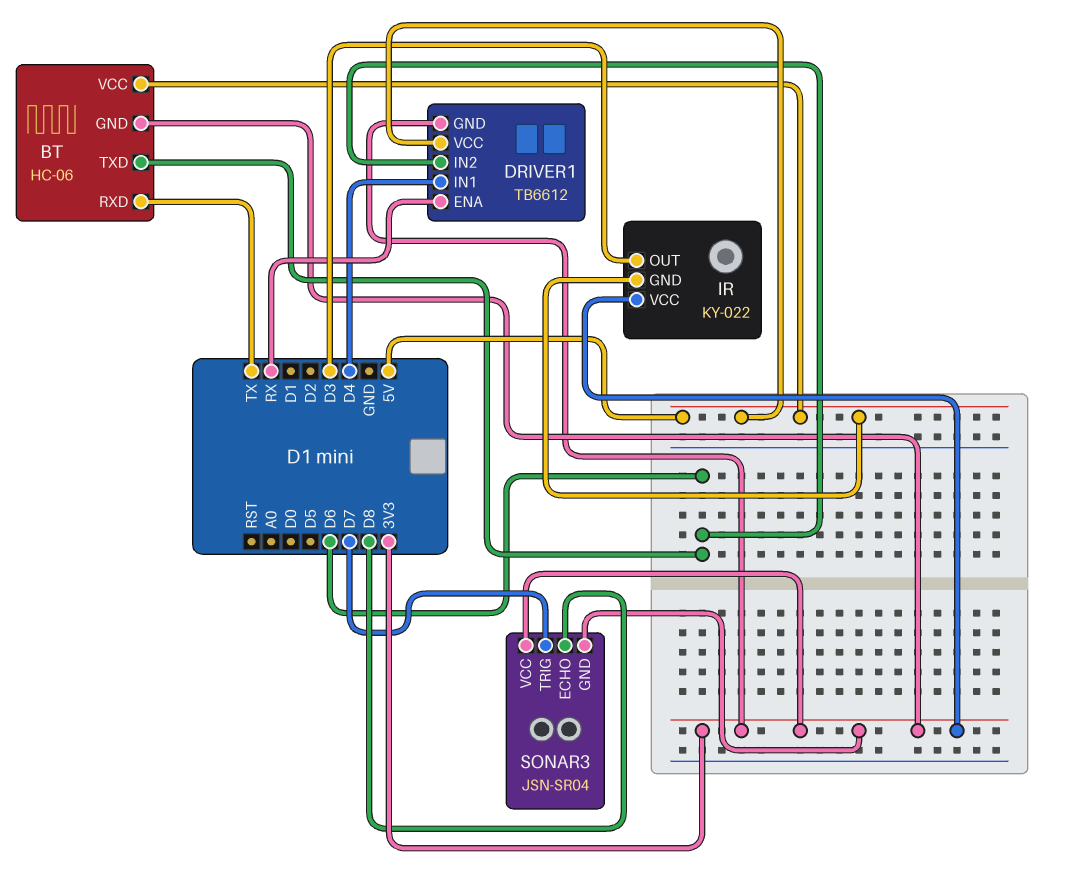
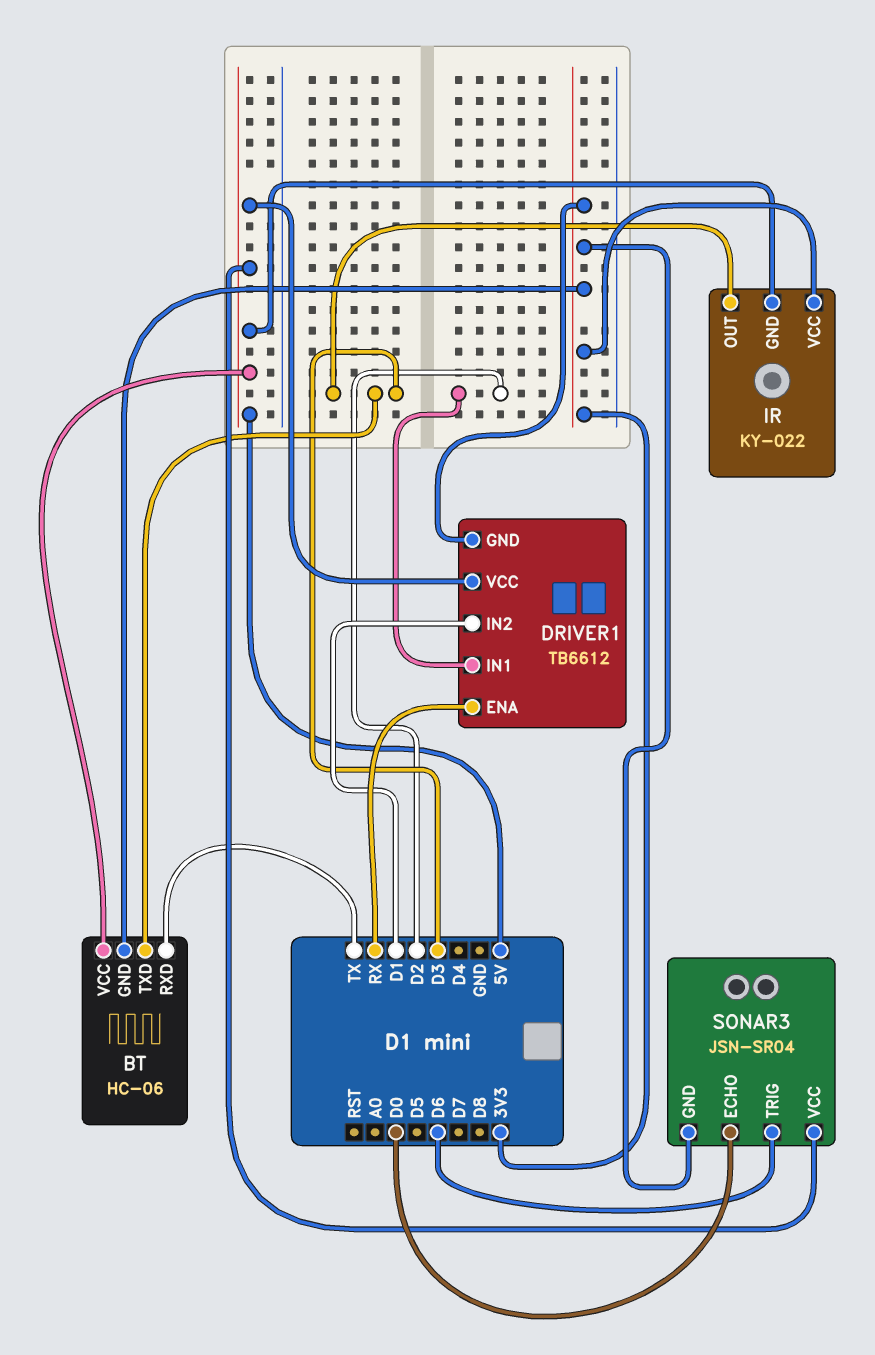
BT pin TXD: D6 -> D3
DRIVER1 pin IN1: D4 -> D2
DRIVER1 pin IN2: D6 -> D1
SONAR3 pin ECHO: D8 -> D0
SONAR3 pin TRIG: D7 -> D6
SONAR3 pin VCC: 3V3 -> 5V

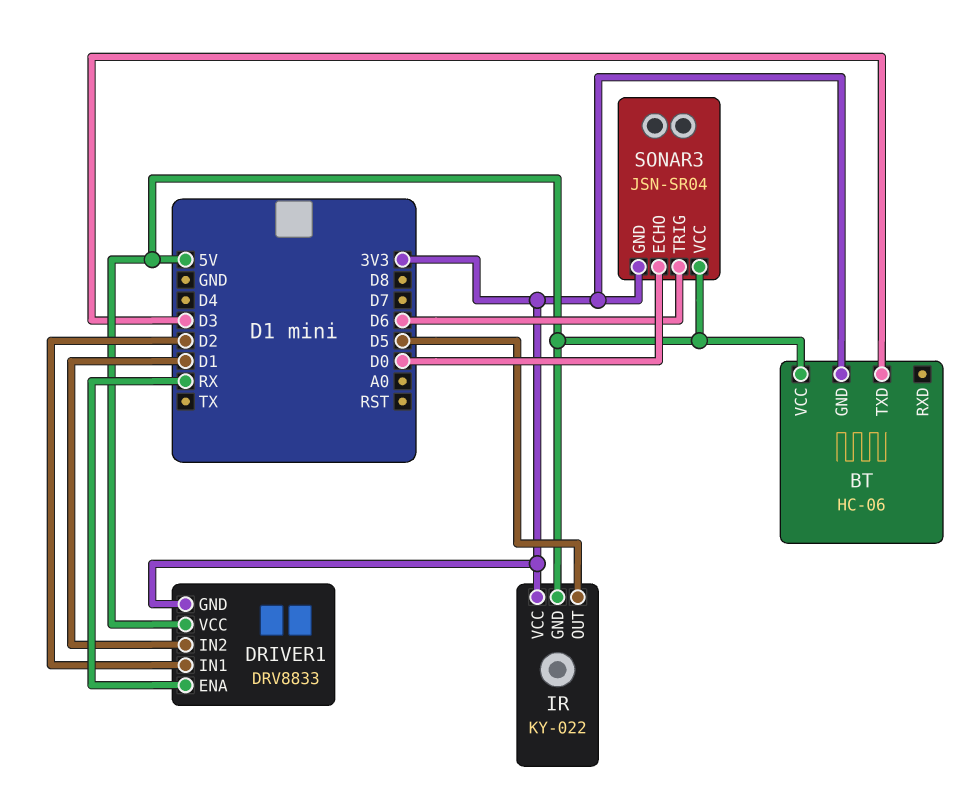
BT pin RXD: TX -> none
DRIVER1: TB6612 -> DRV8833
IR pin OUT: D3 -> D5

